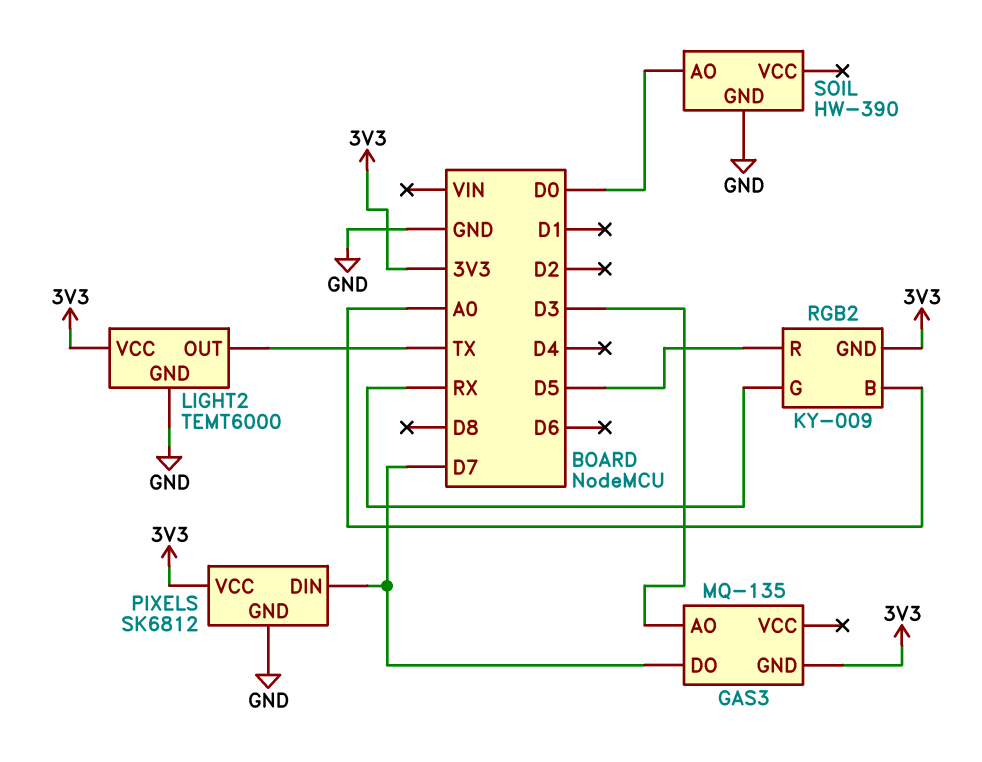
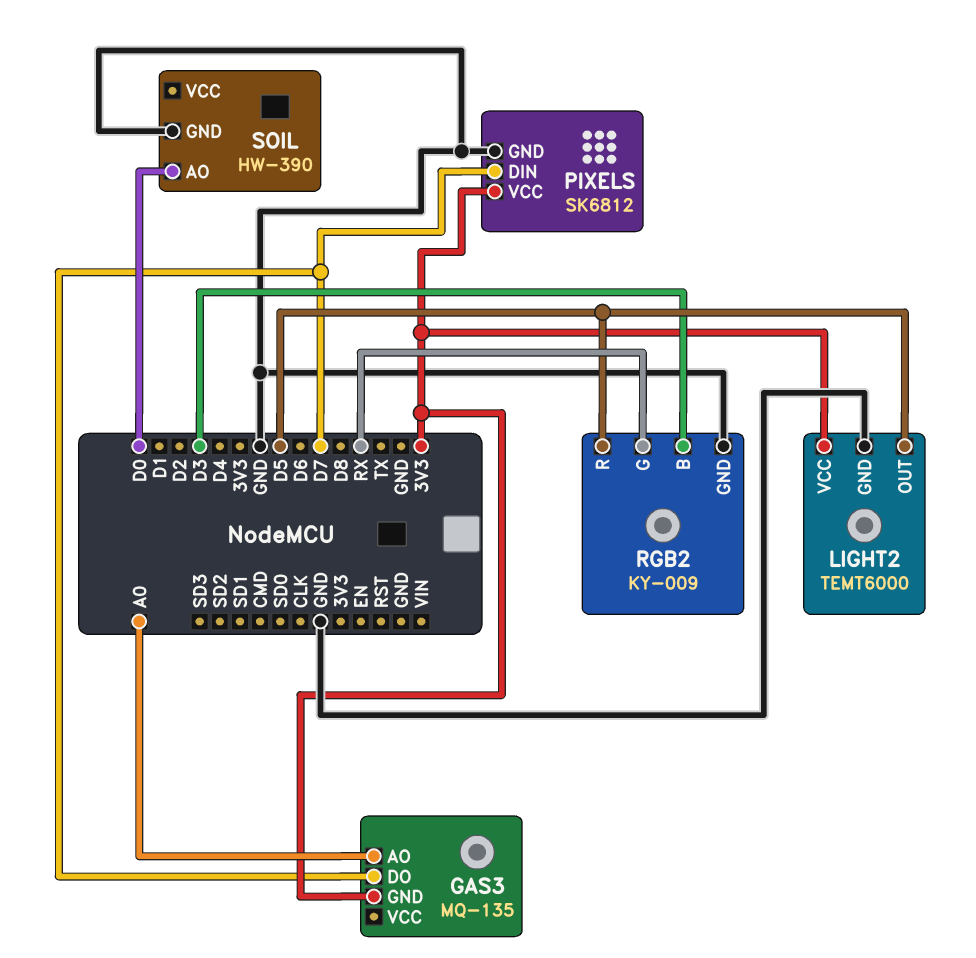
GAS3 pin AO: D3 -> A0
LIGHT2 pin OUT: TX -> D5
RGB2 pin B: A0 -> D3
RGB2 pin GND: 3V3 -> GND

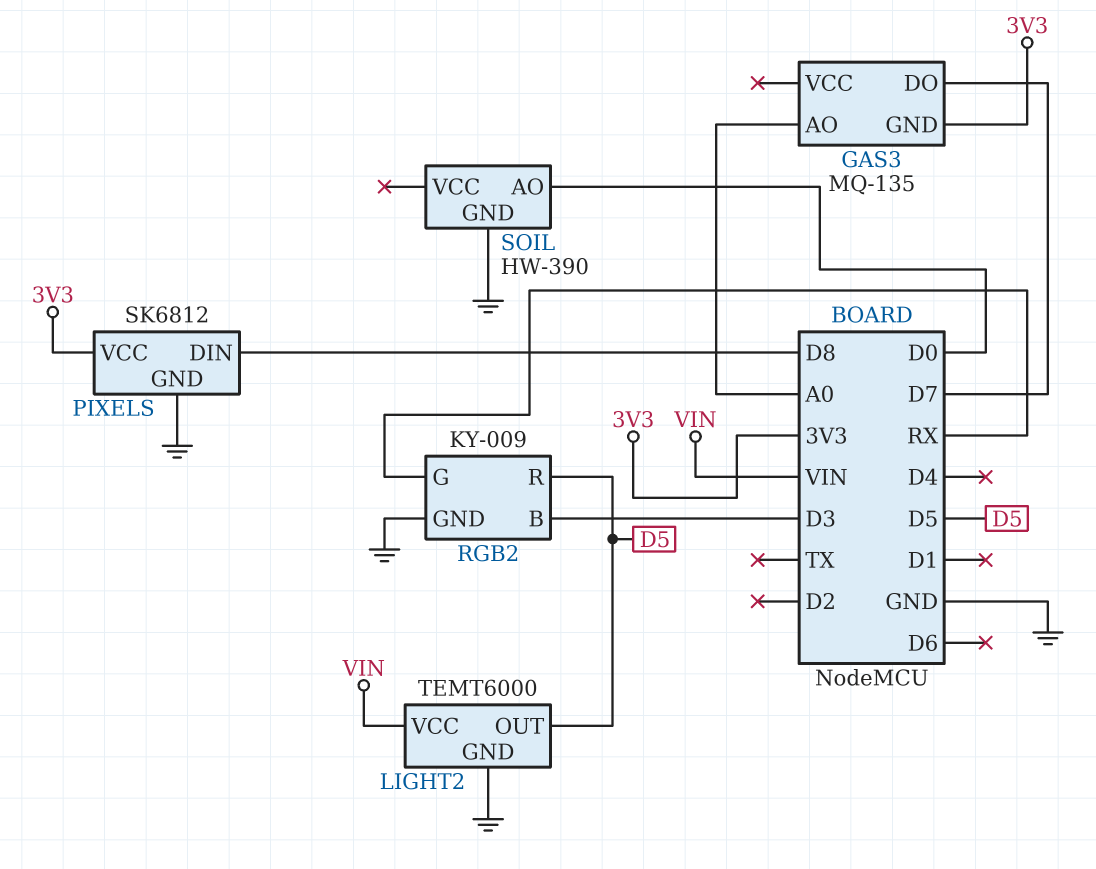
LIGHT2 pin VCC: 3V3 -> VIN
PIXELS pin DIN: D7 -> D8

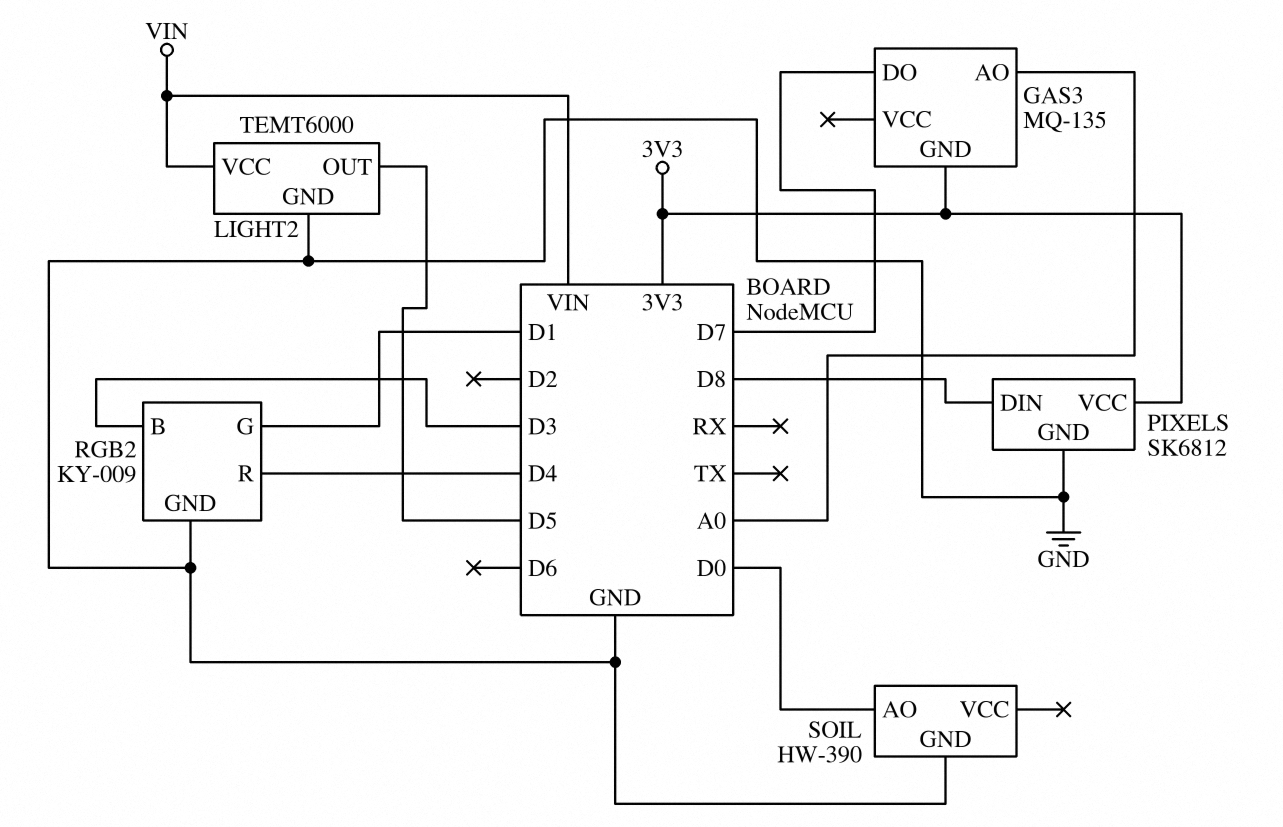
RGB2 pin G: RX -> D1
RGB2 pin R: D5 -> D4

